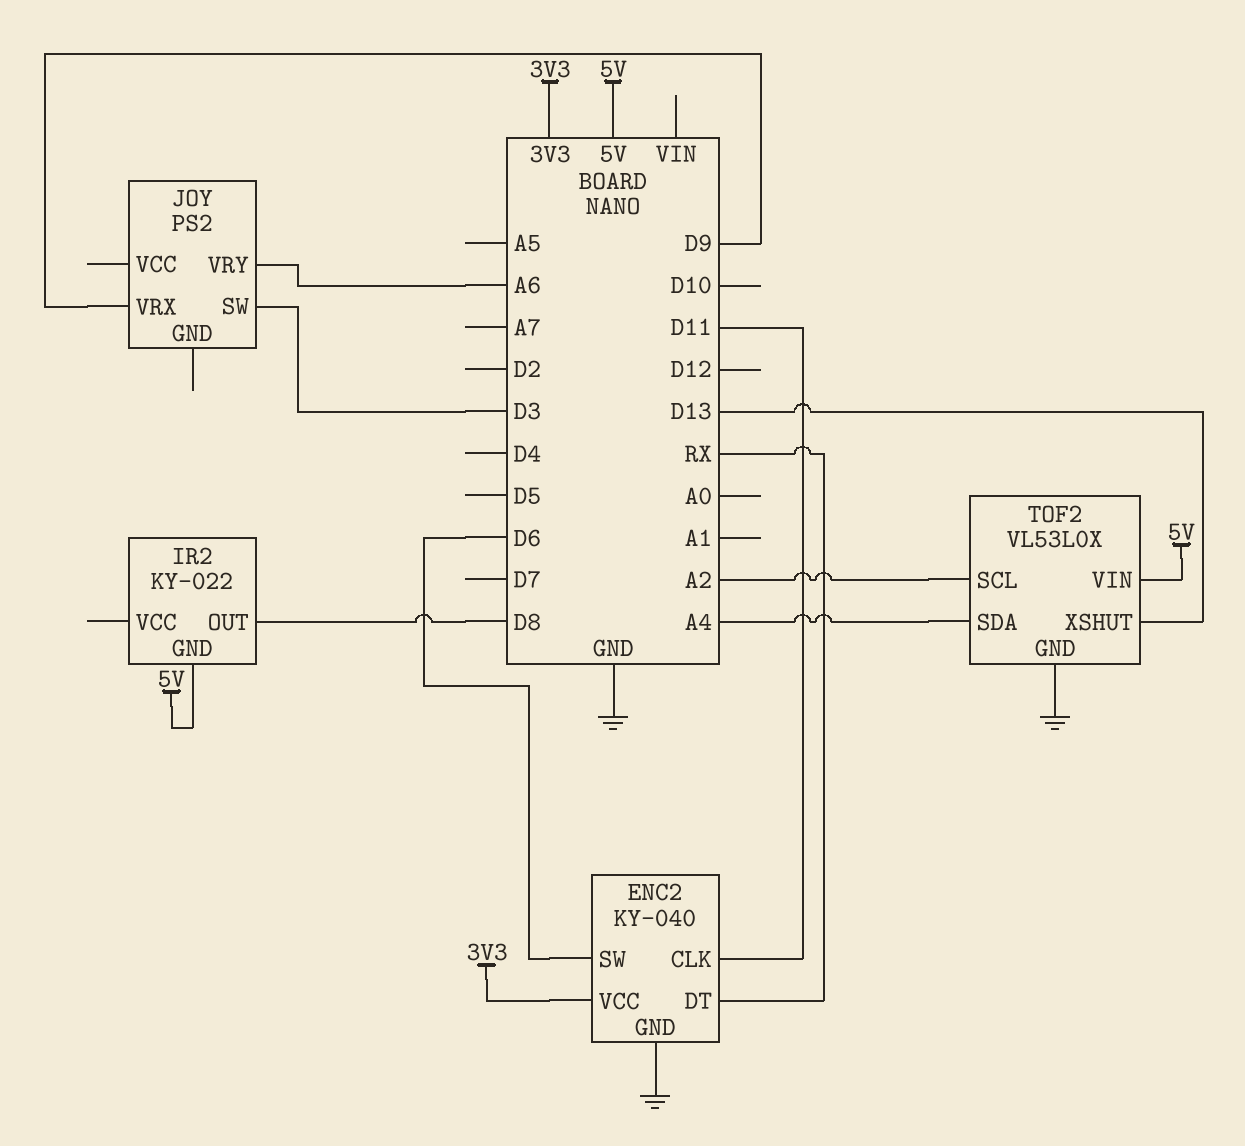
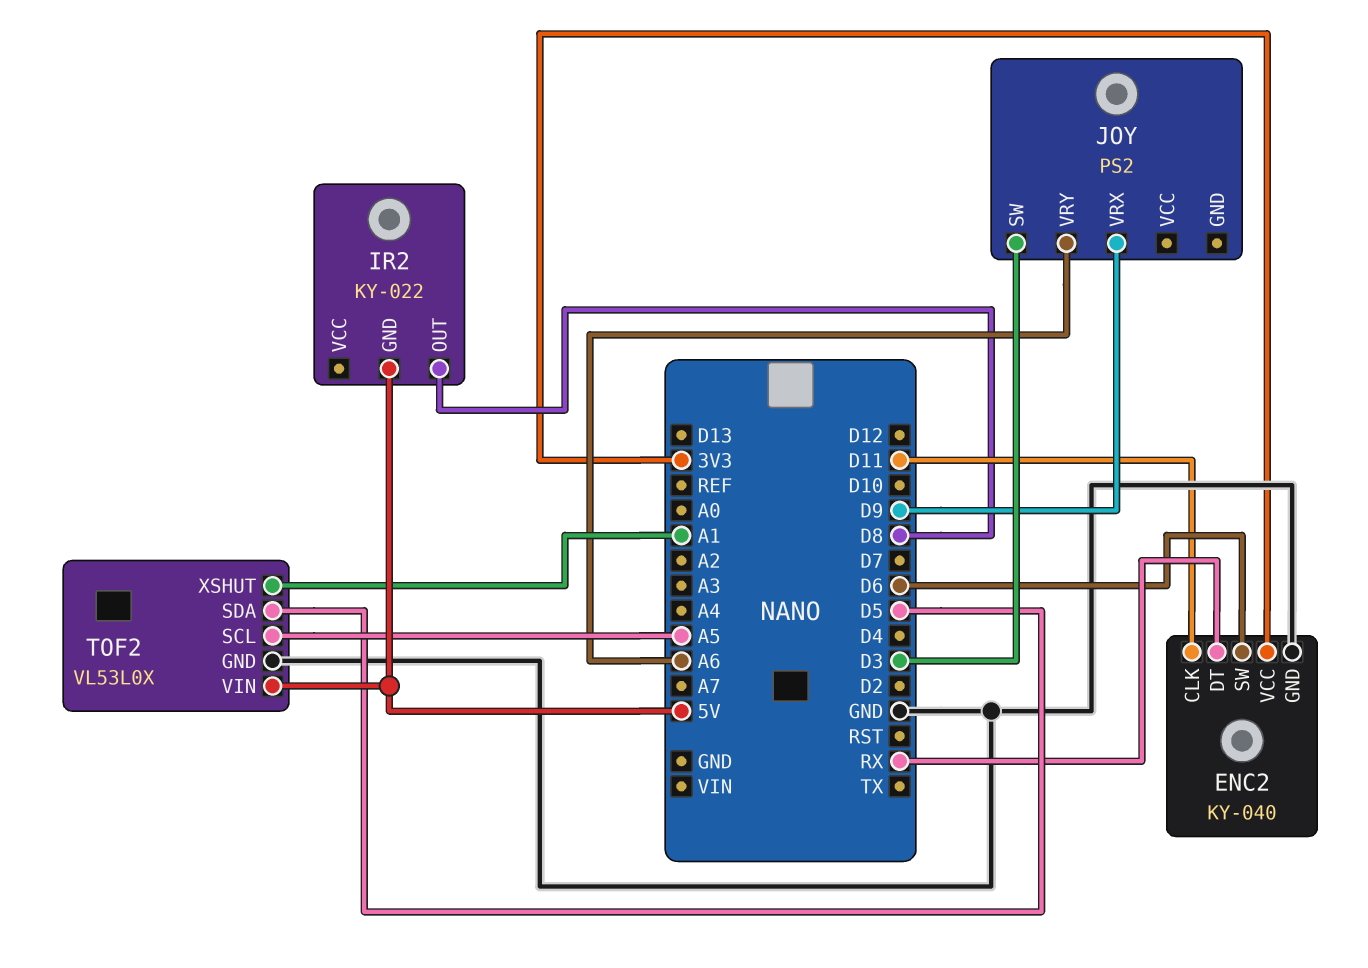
TOF2 pin SCL: A2 -> A5
TOF2 pin SDA: A4 -> D5
TOF2 pin XSHUT: D13 -> A1

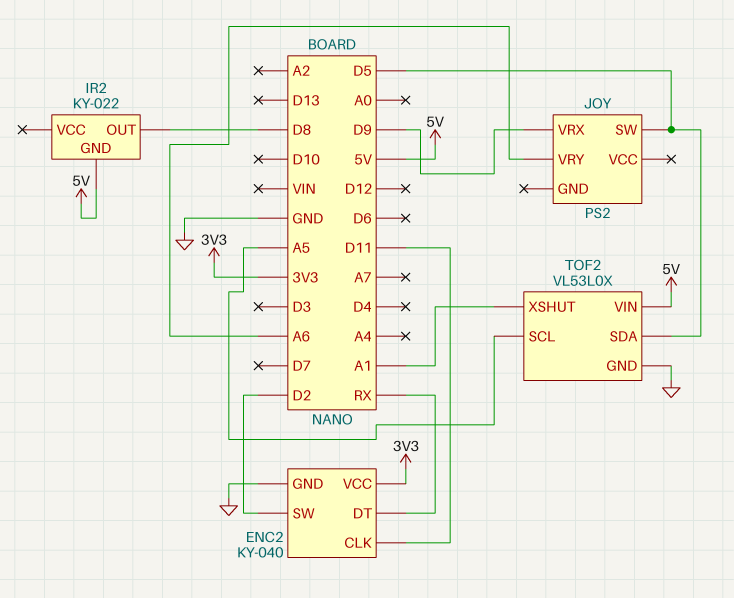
ENC2 pin SW: D6 -> D2
JOY pin SW: D3 -> D5

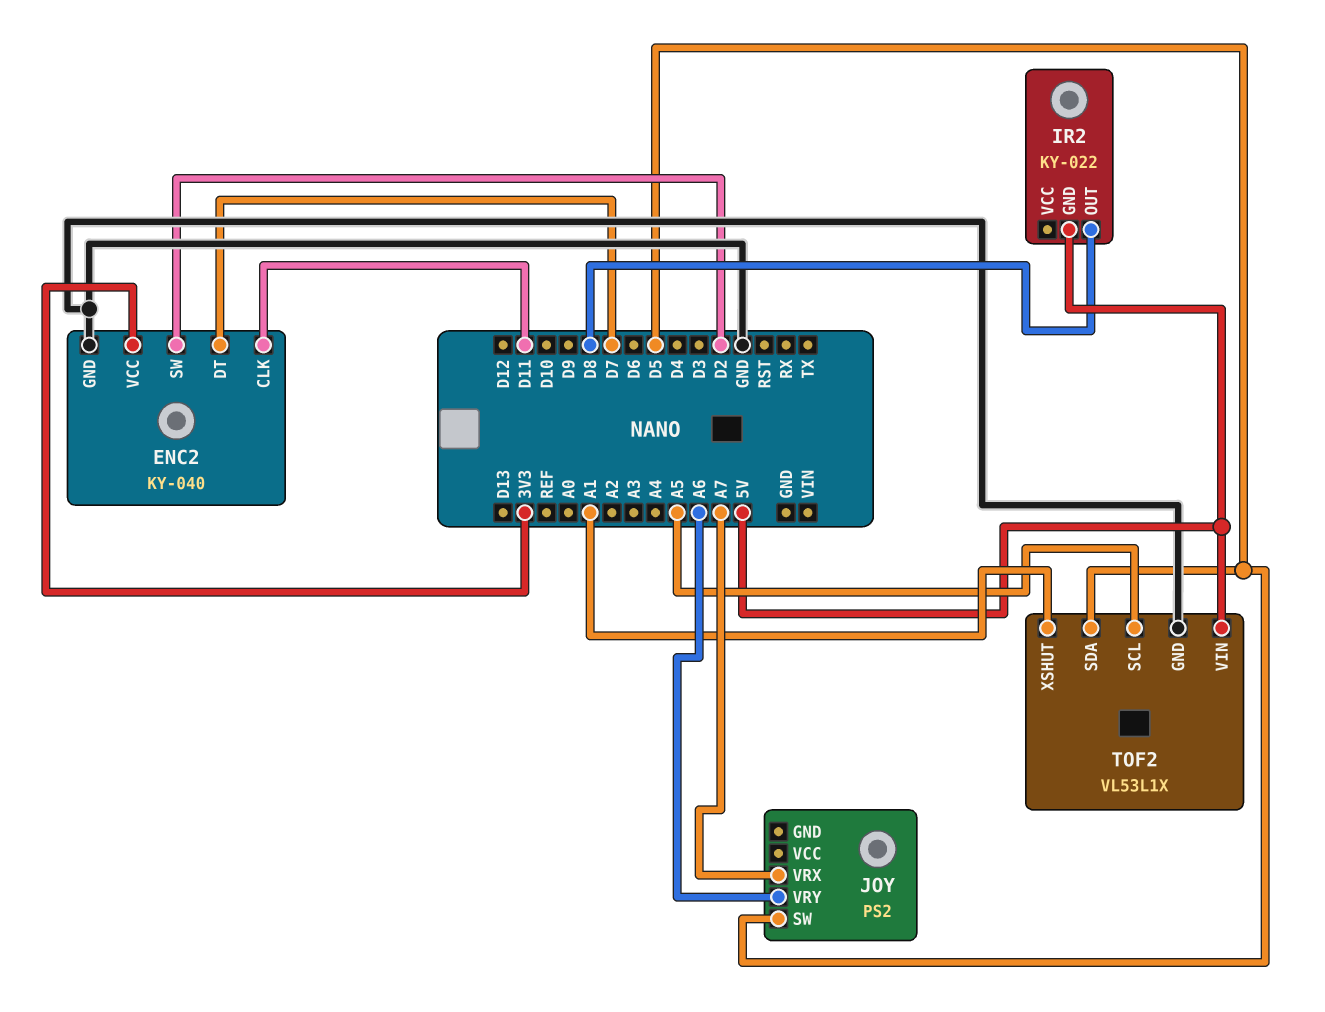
ENC2 pin DT: RX -> D7
JOY pin VRX: D9 -> A7
TOF2: VL53L0X -> VL53L1X

